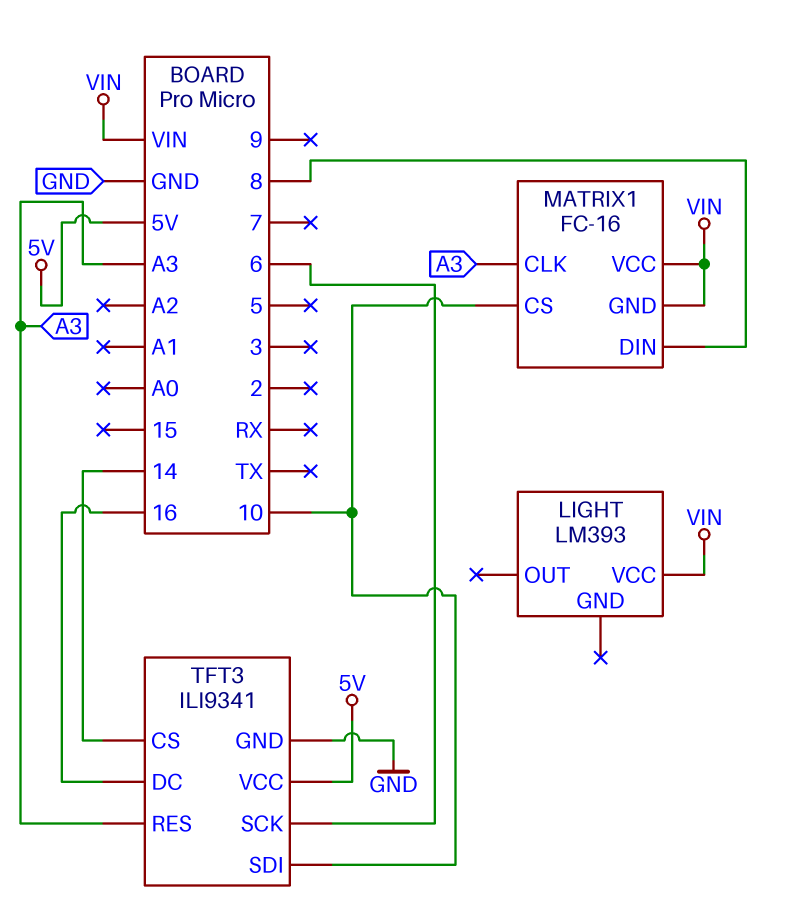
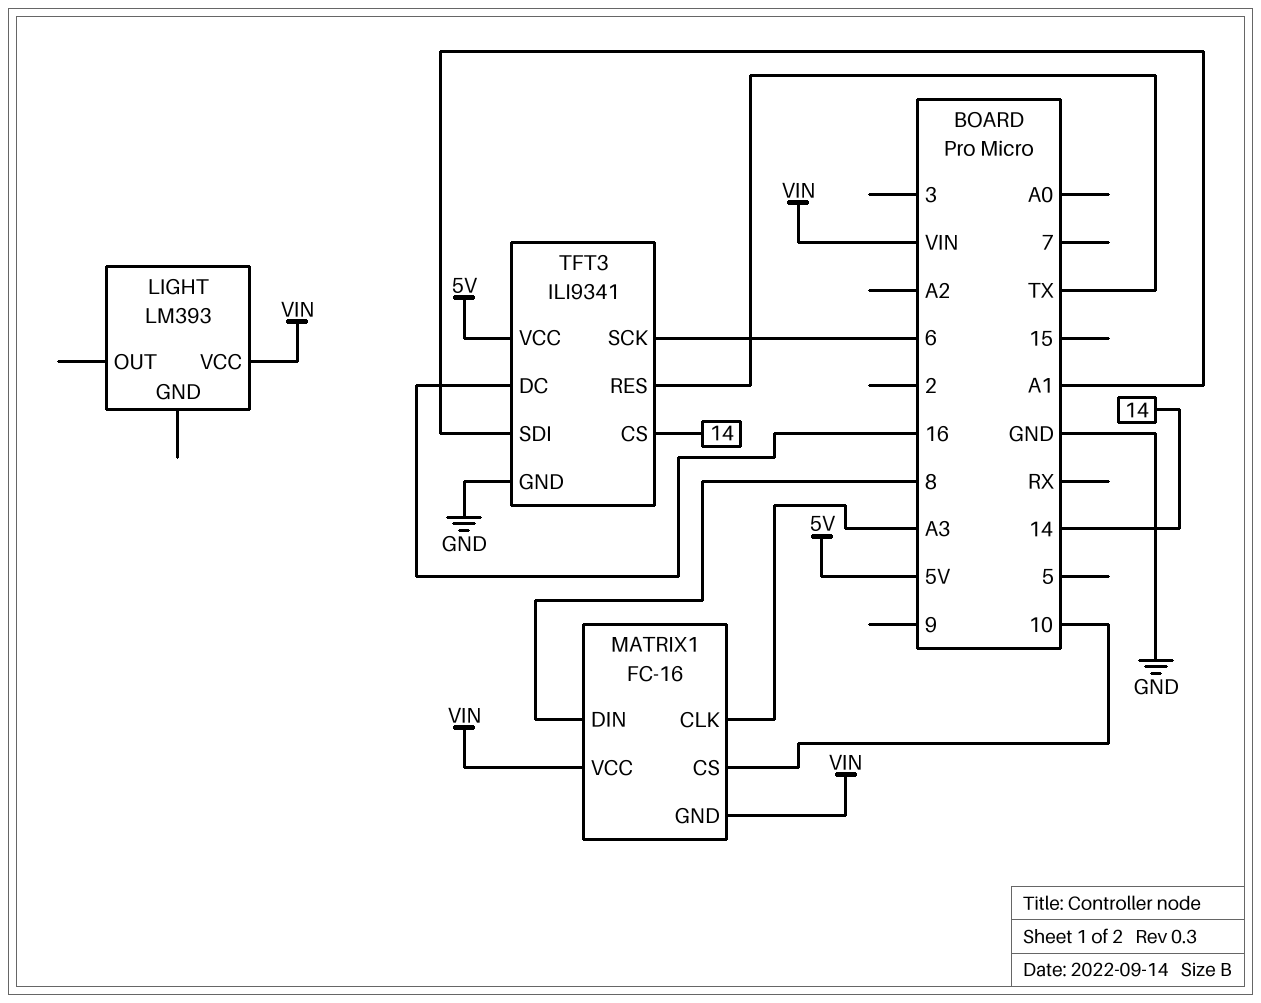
TFT3 pin RES: A3 -> TX
TFT3 pin SDI: 10 -> A1

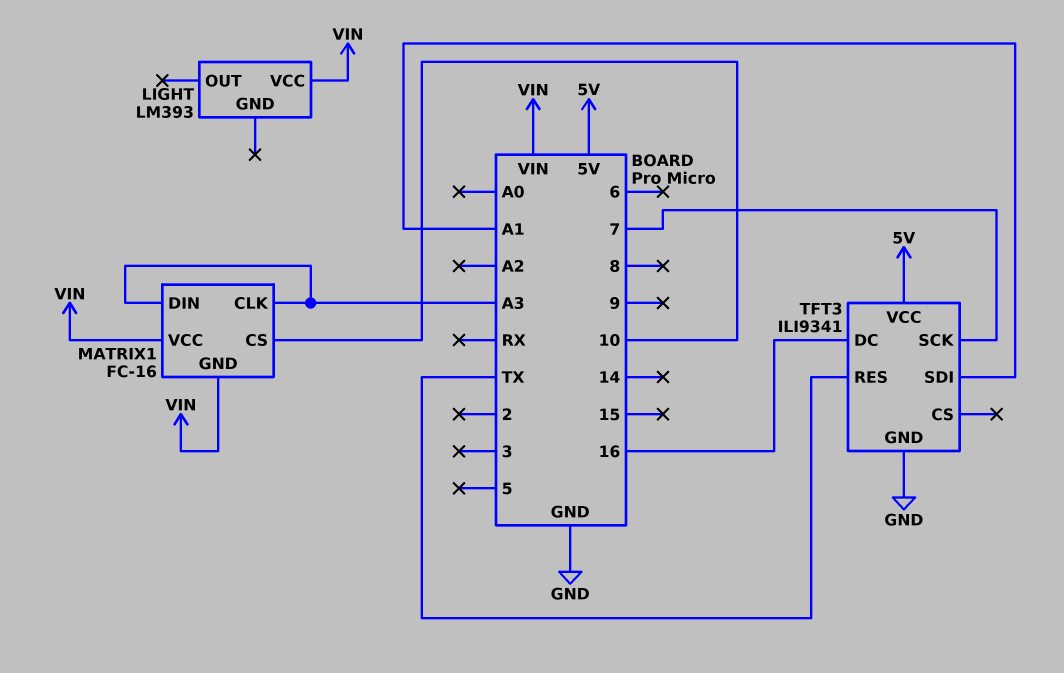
MATRIX1 pin DIN: 8 -> A3
TFT3 pin CS: 14 -> none
TFT3 pin SCK: 6 -> 7

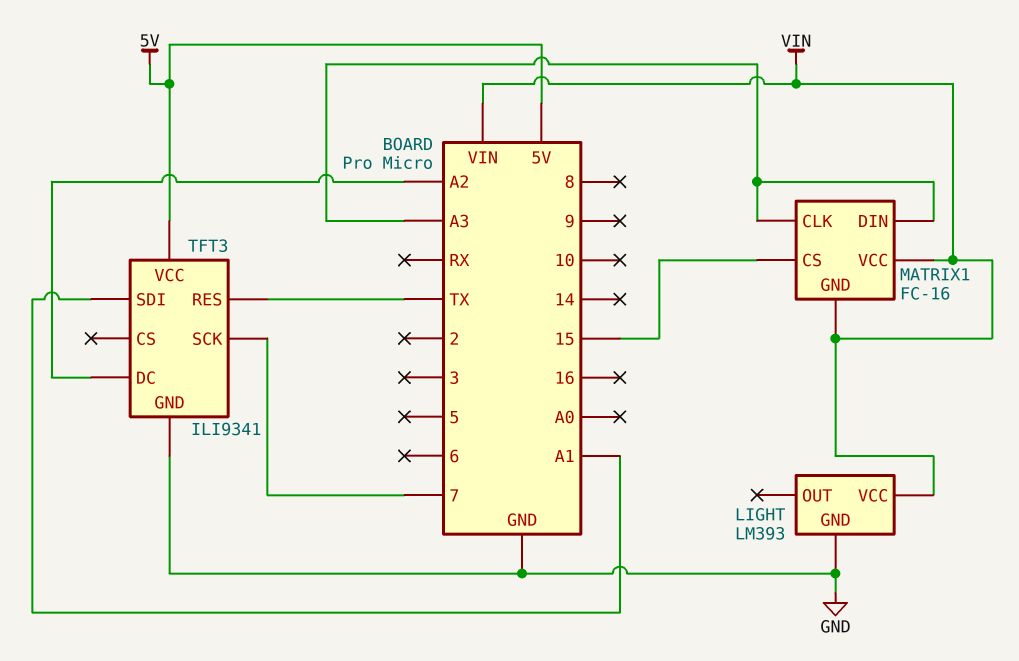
LIGHT pin GND: none -> GND
MATRIX1 pin CS: 10 -> 15
TFT3 pin DC: 16 -> A2

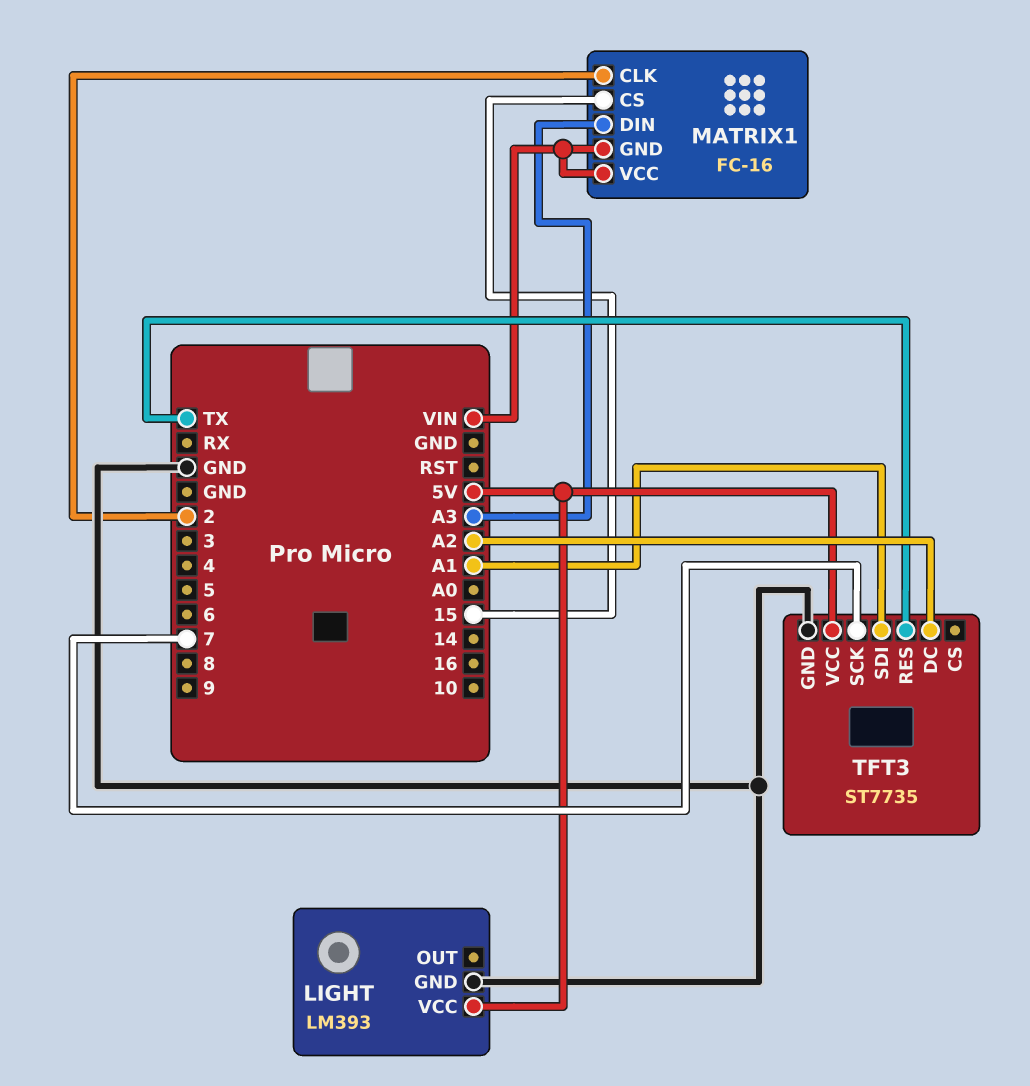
LIGHT pin VCC: VIN -> 5V
MATRIX1 pin CLK: A3 -> 2
TFT3: ILI9341 -> ST7735

